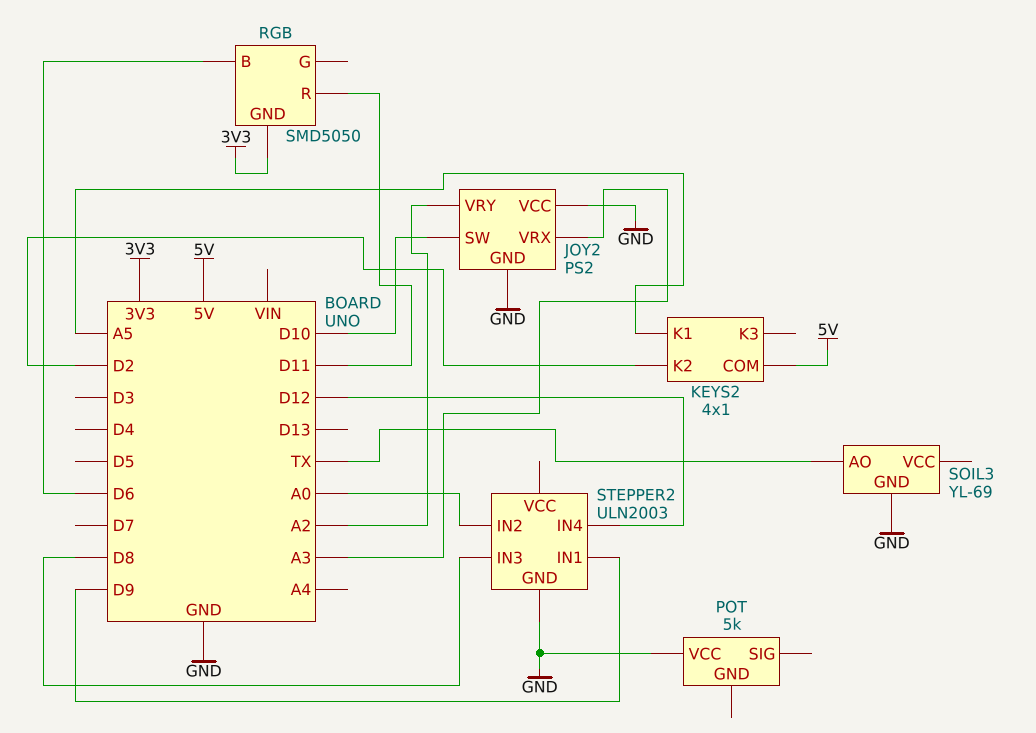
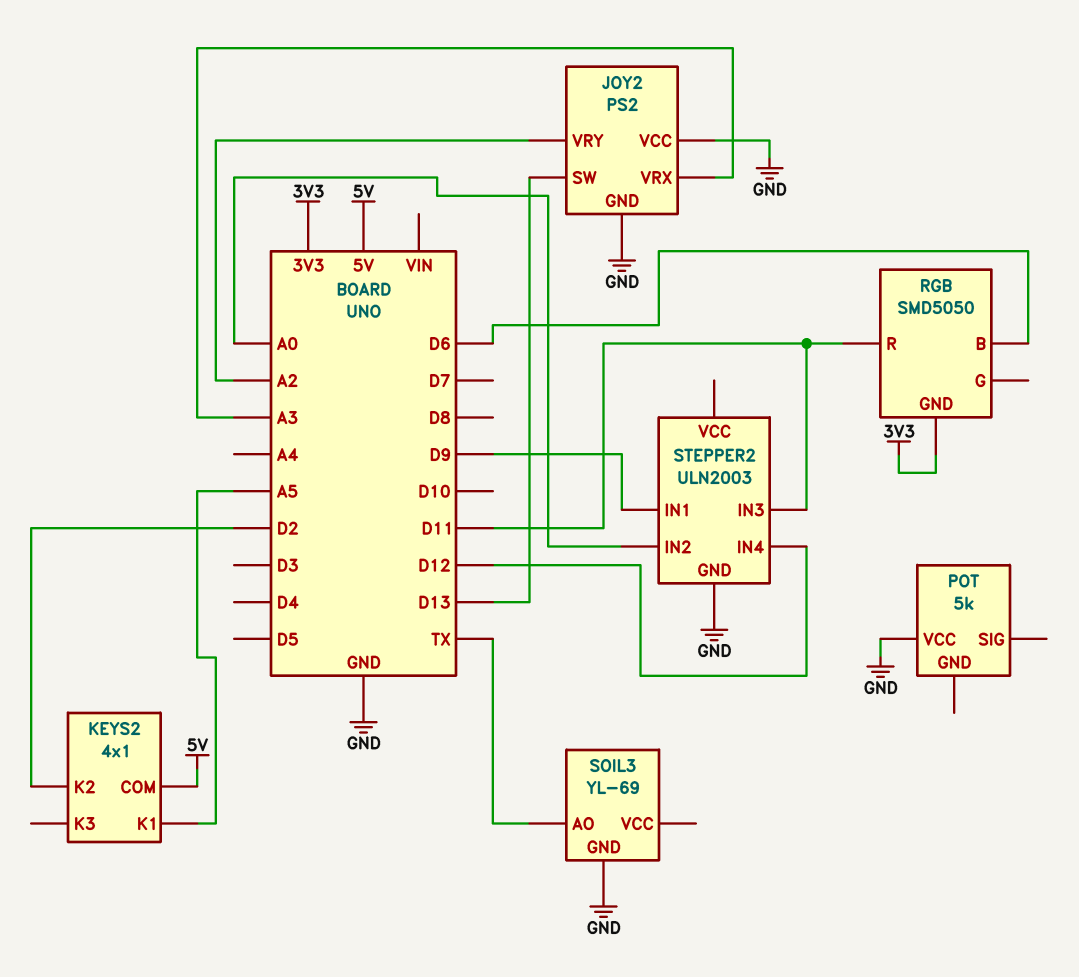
JOY2 pin SW: D10 -> D13
STEPPER2 pin IN3: D8 -> D11

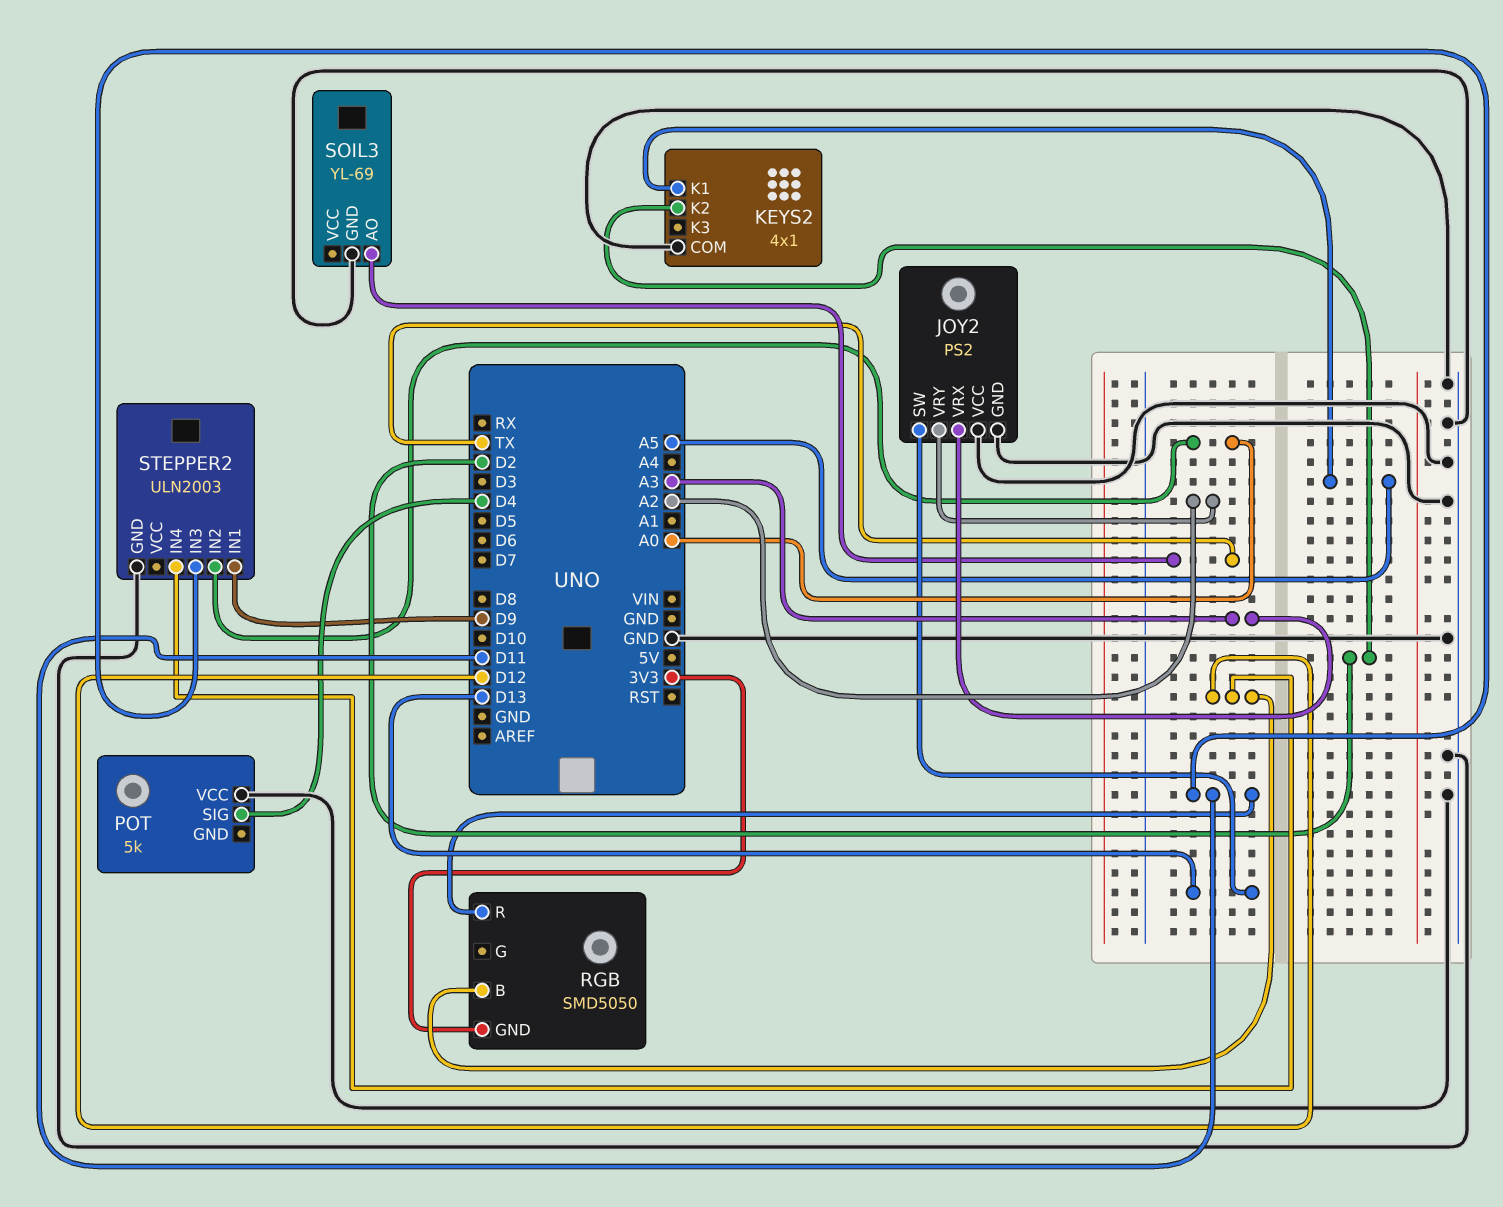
KEYS2 pin COM: 5V -> GND
POT pin SIG: none -> D4
RGB pin B: D6 -> D12

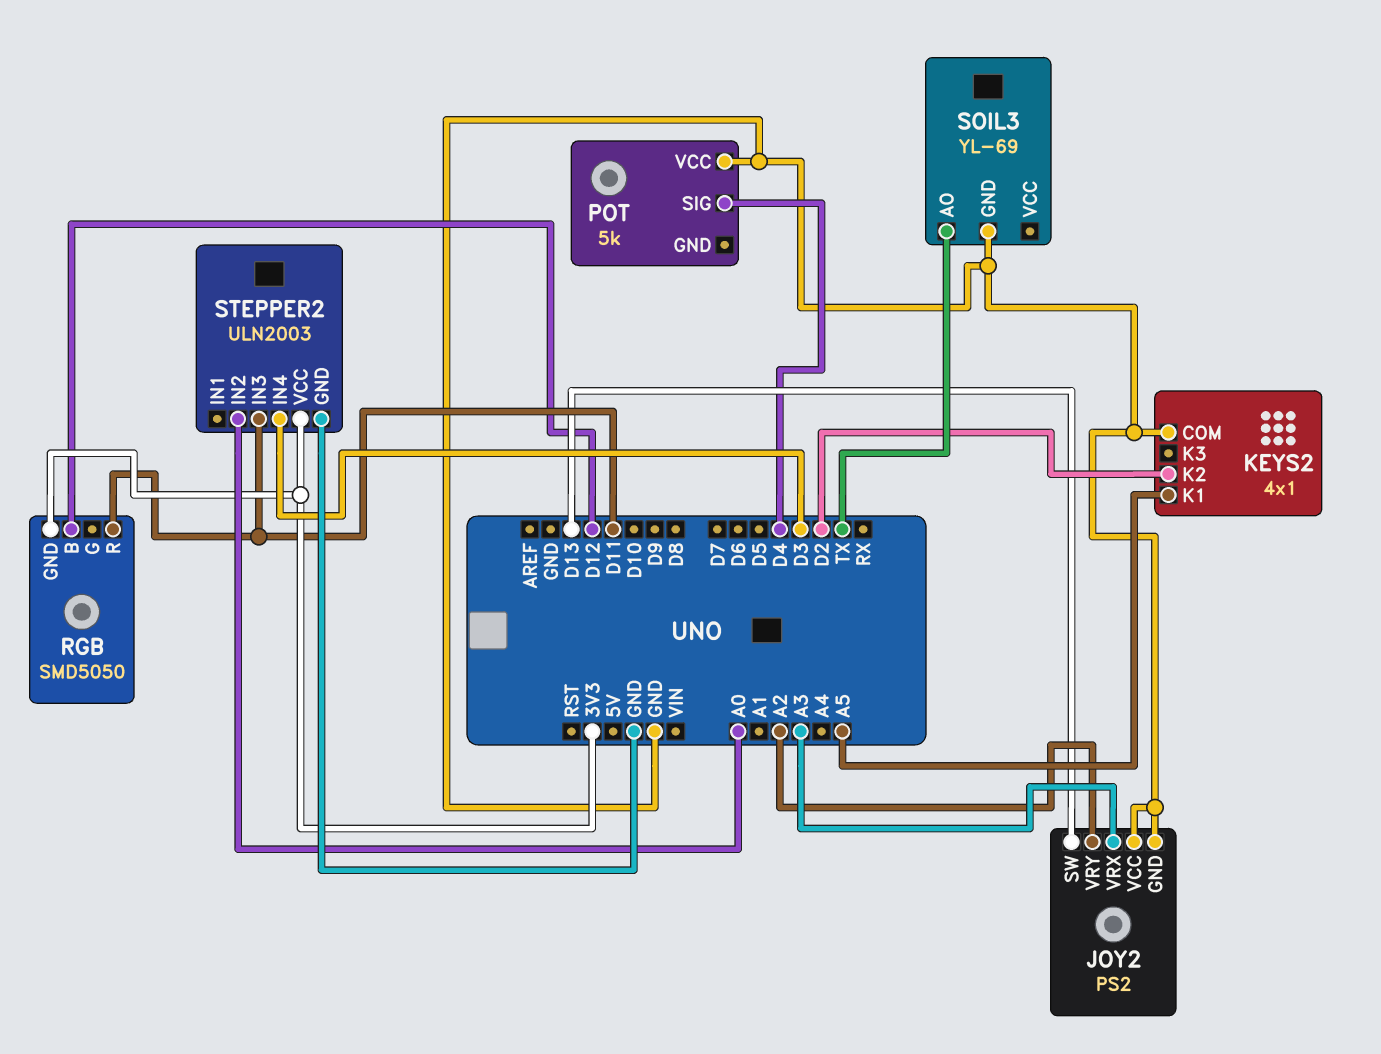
STEPPER2 pin IN1: D9 -> none
STEPPER2 pin IN4: D12 -> D3
STEPPER2 pin VCC: none -> 3V3

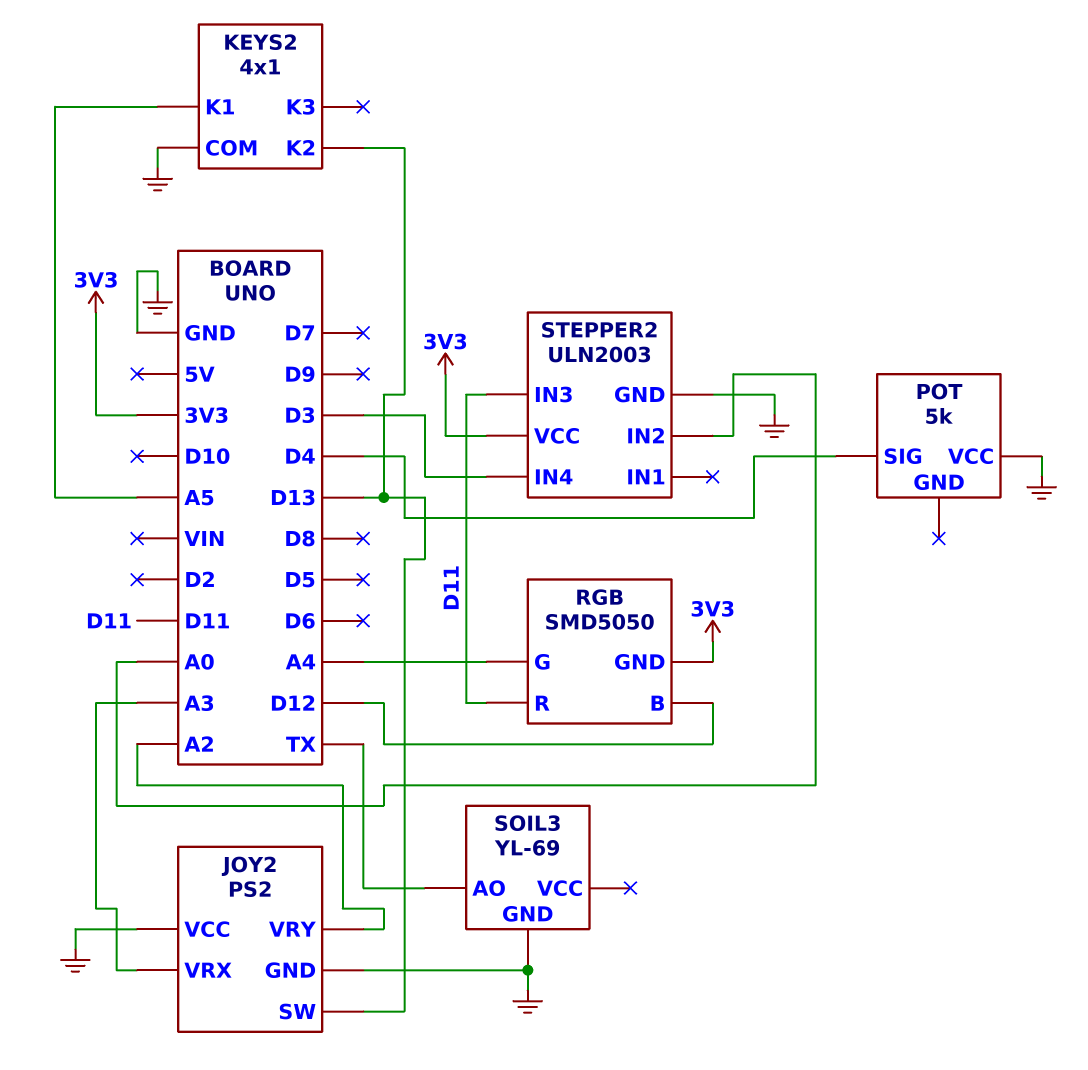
KEYS2 pin K2: D2 -> D13
RGB pin G: none -> A4

